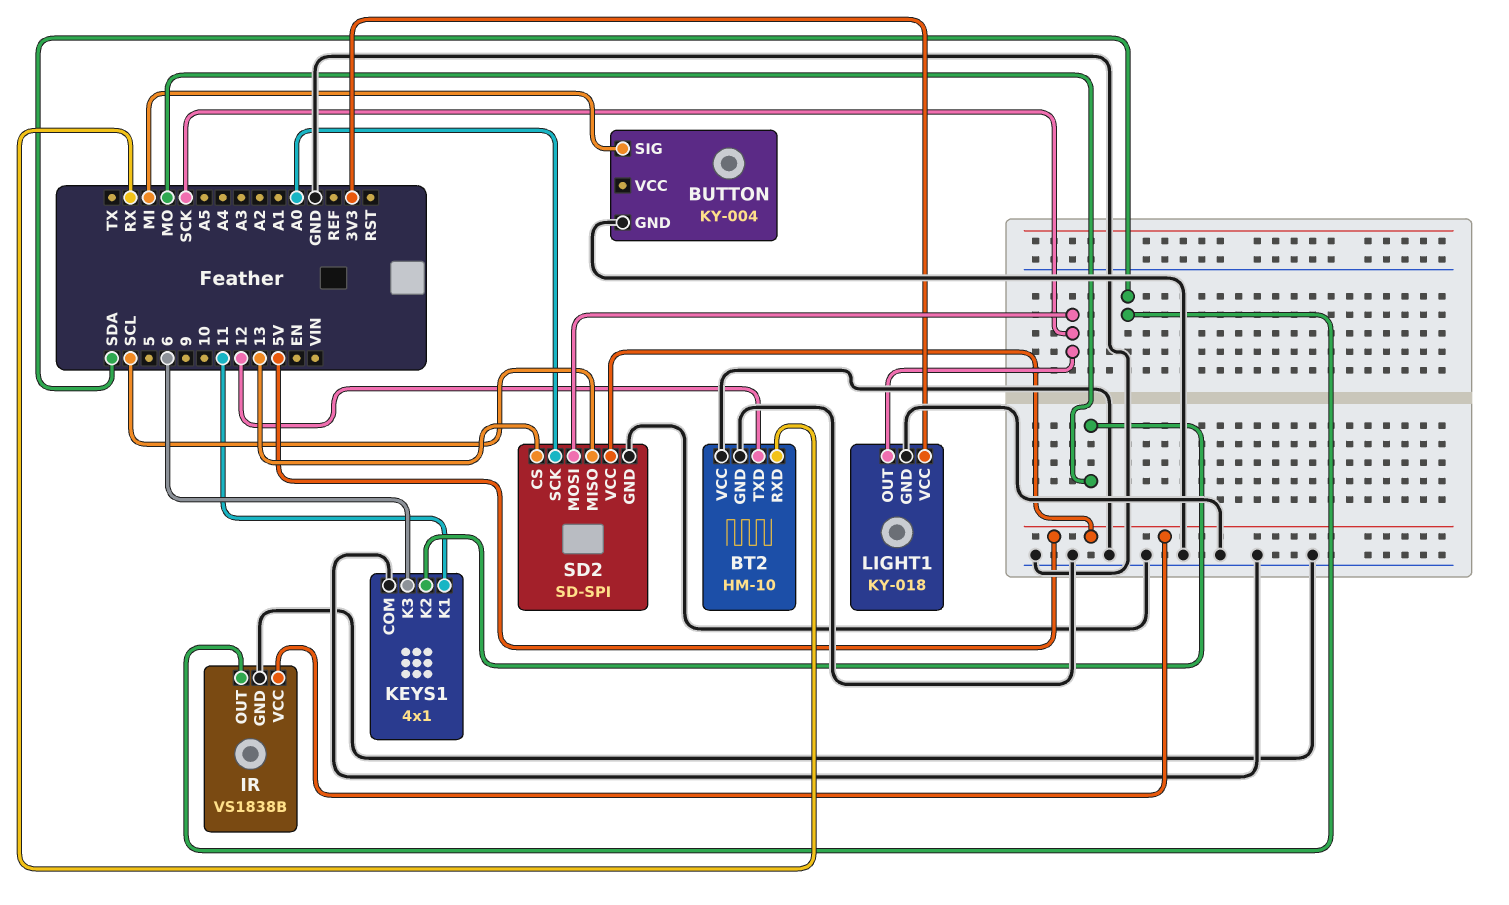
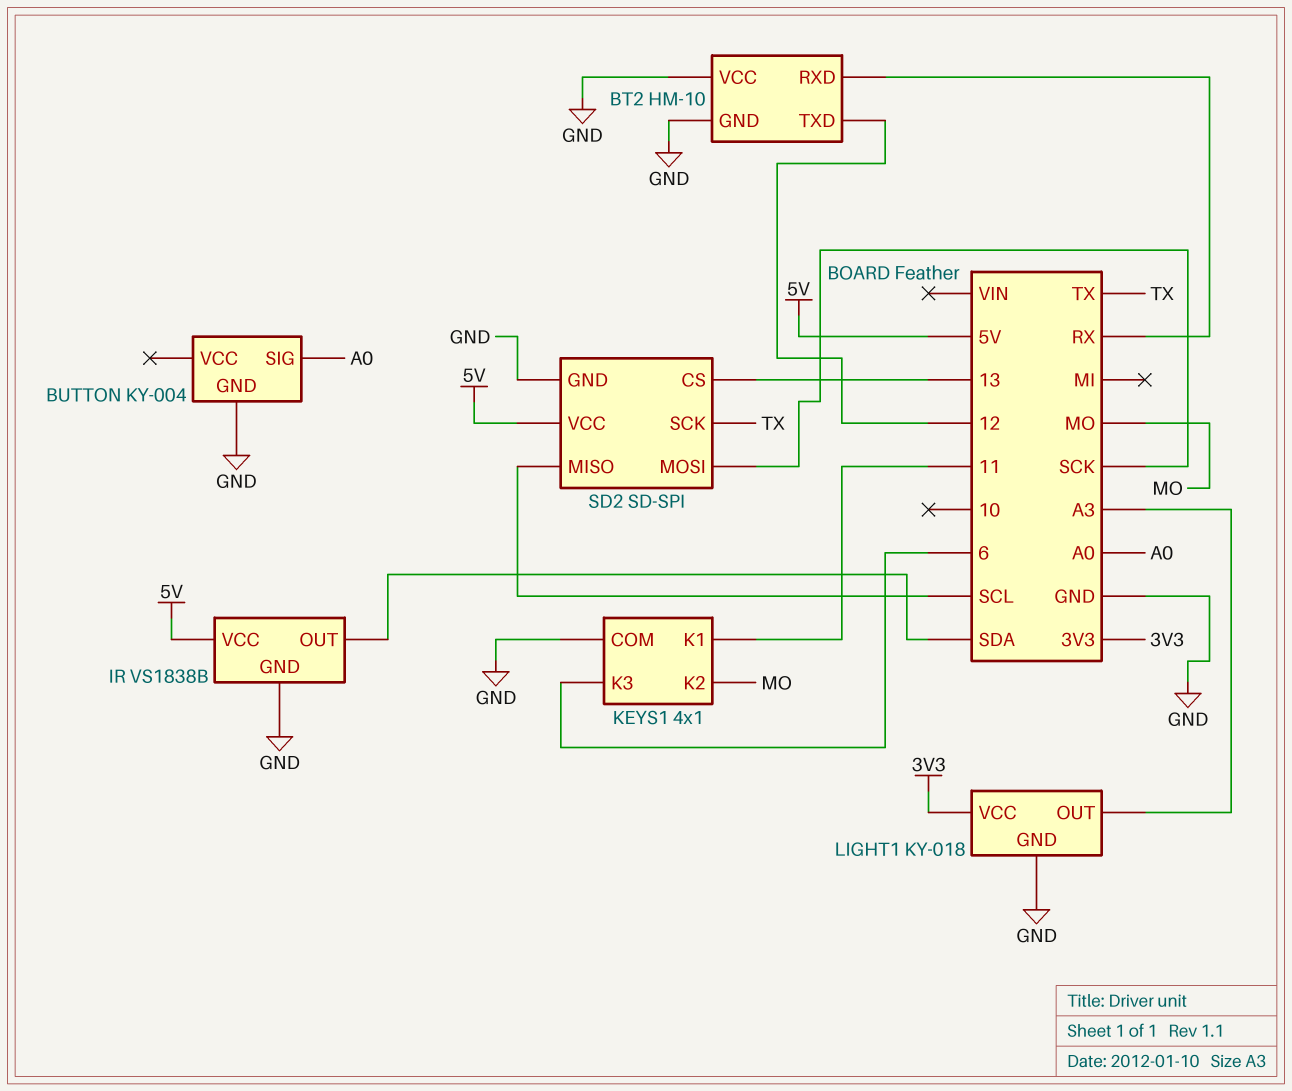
BUTTON pin SIG: MI -> A0
LIGHT1 pin OUT: SCK -> A3
SD2 pin SCK: A0 -> TX

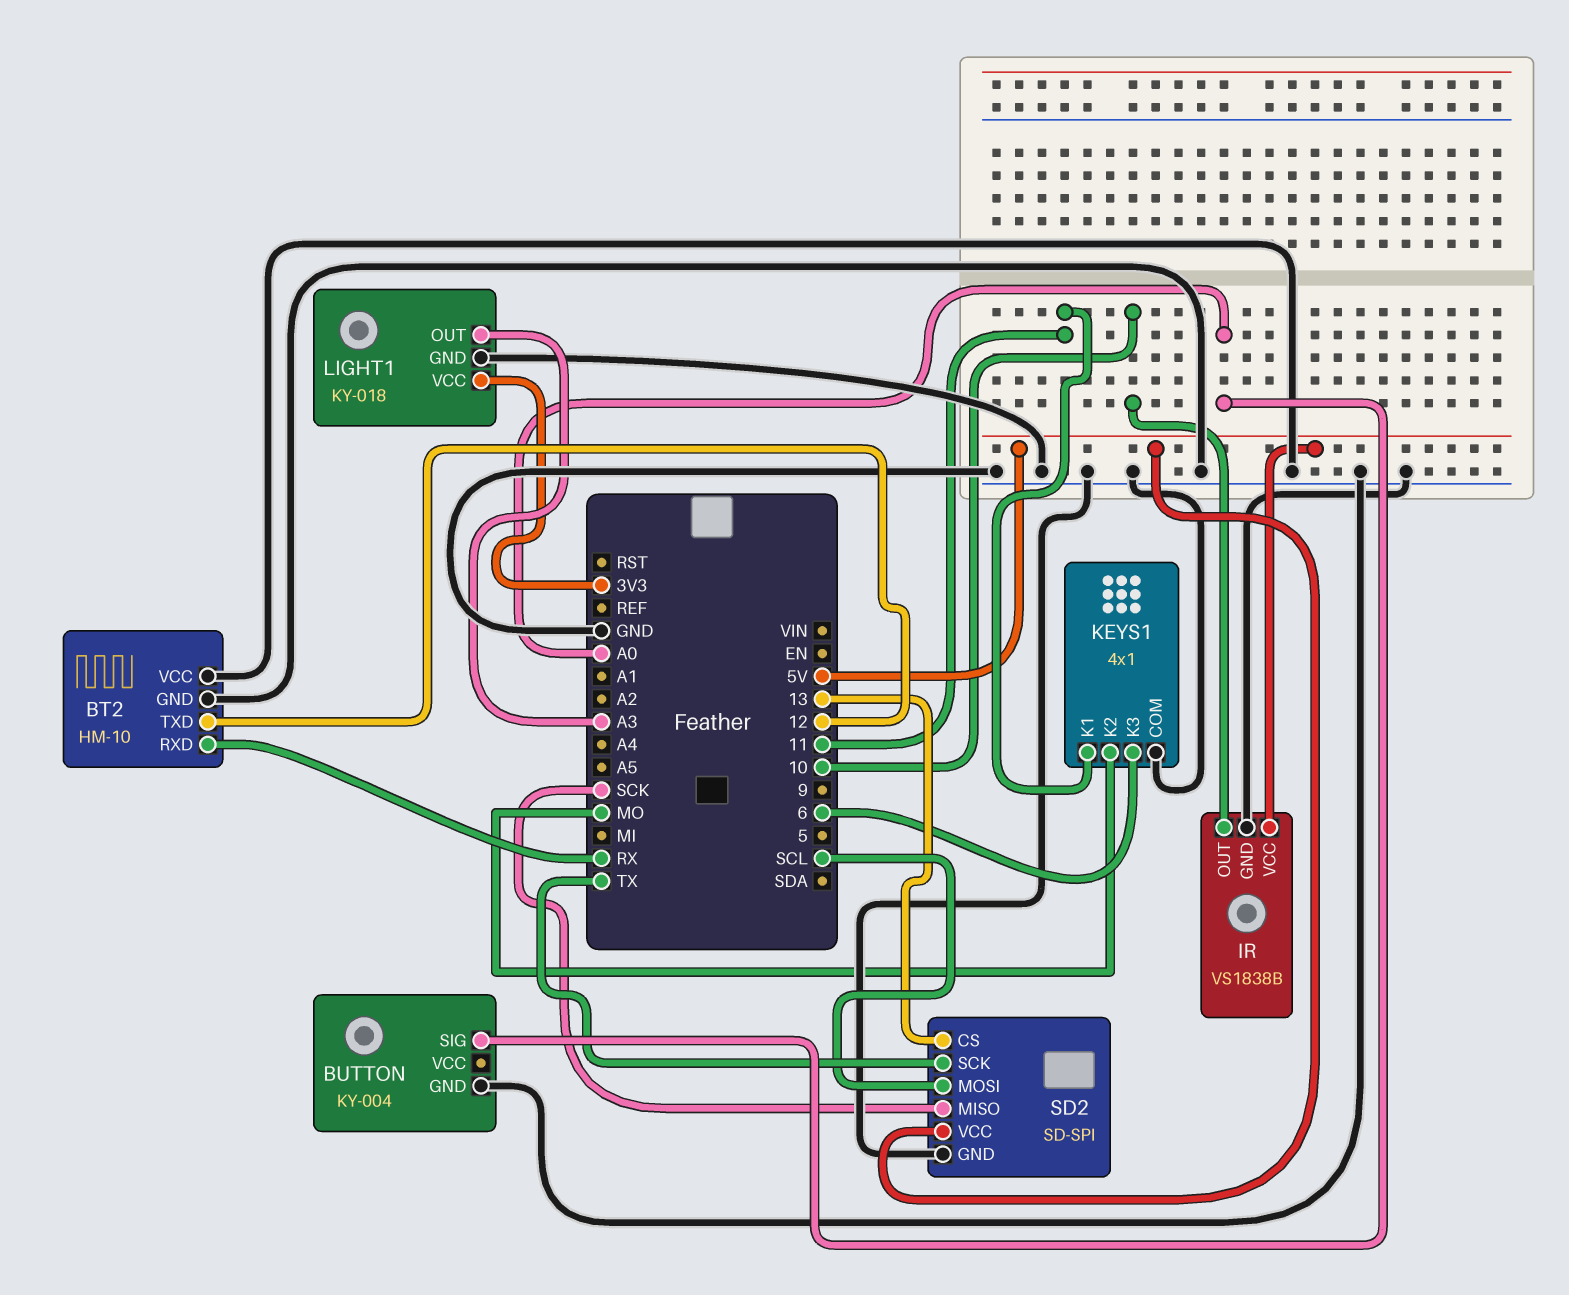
IR pin OUT: SDA -> 10
SD2 pin MISO: SCL -> SCK
SD2 pin MOSI: SCK -> SCL

